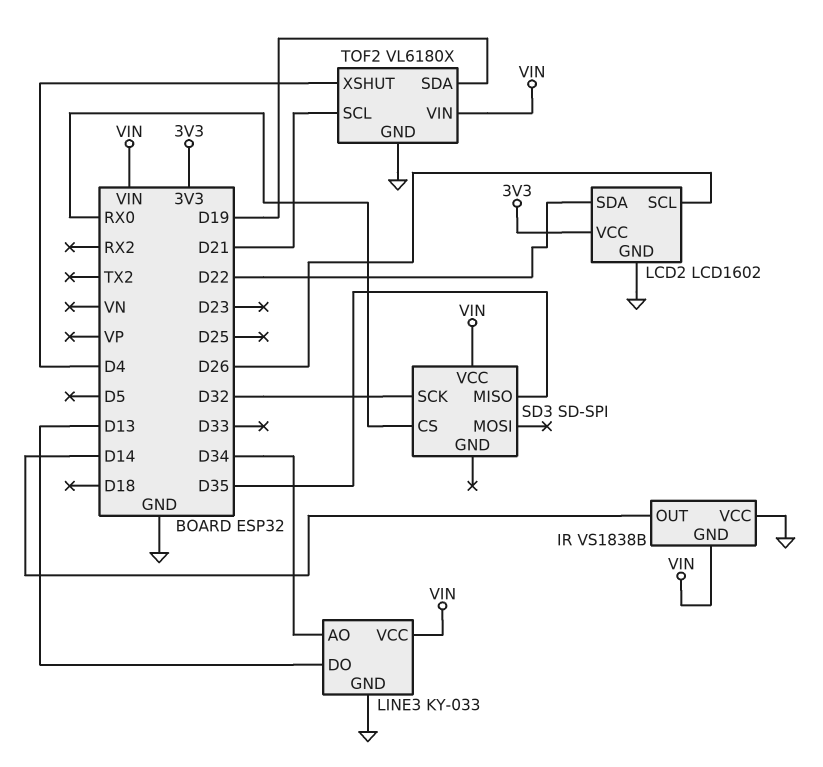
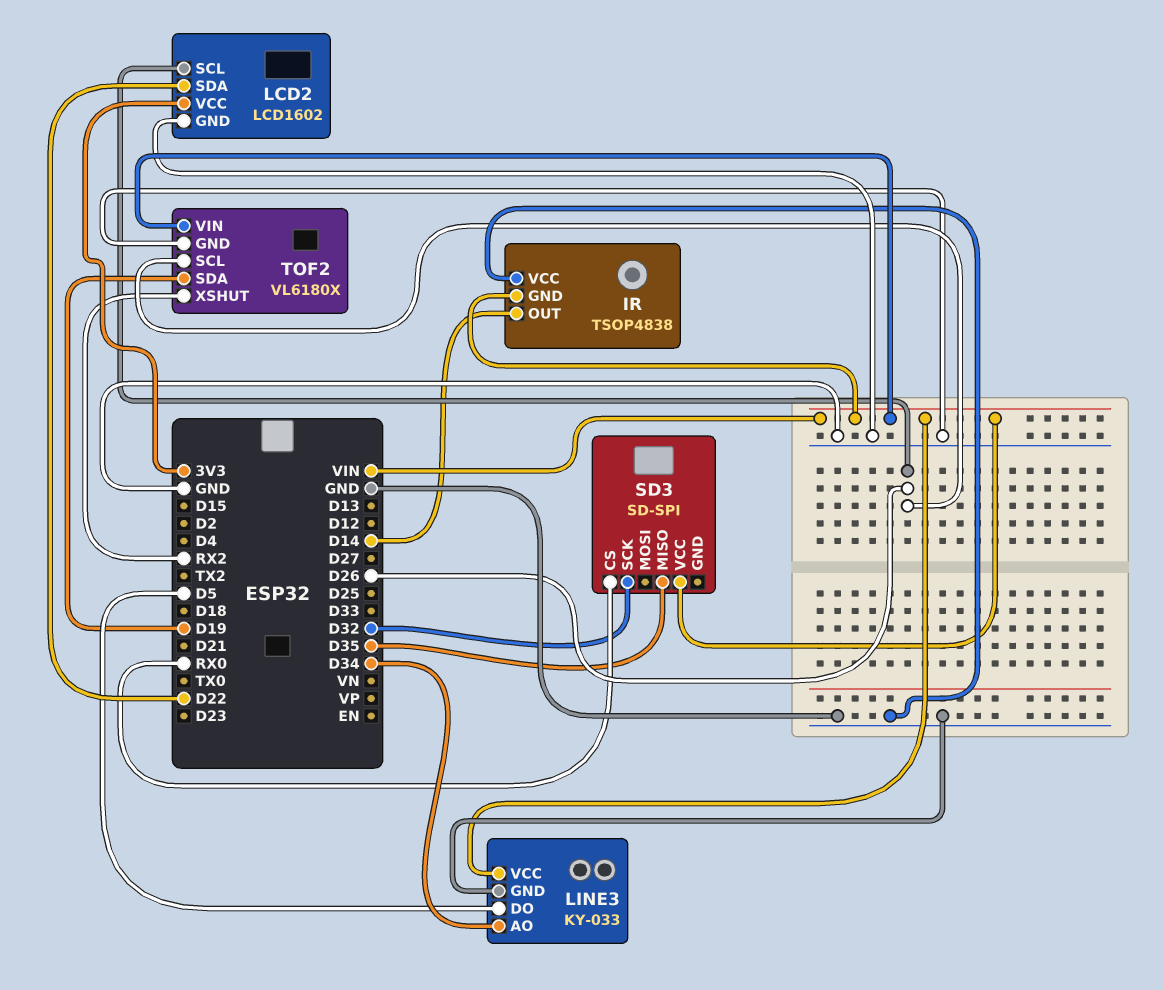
IR: VS1838B -> TSOP4838
LINE3 pin DO: D13 -> D5
TOF2 pin SCL: D21 -> D26
TOF2 pin XSHUT: D4 -> RX2

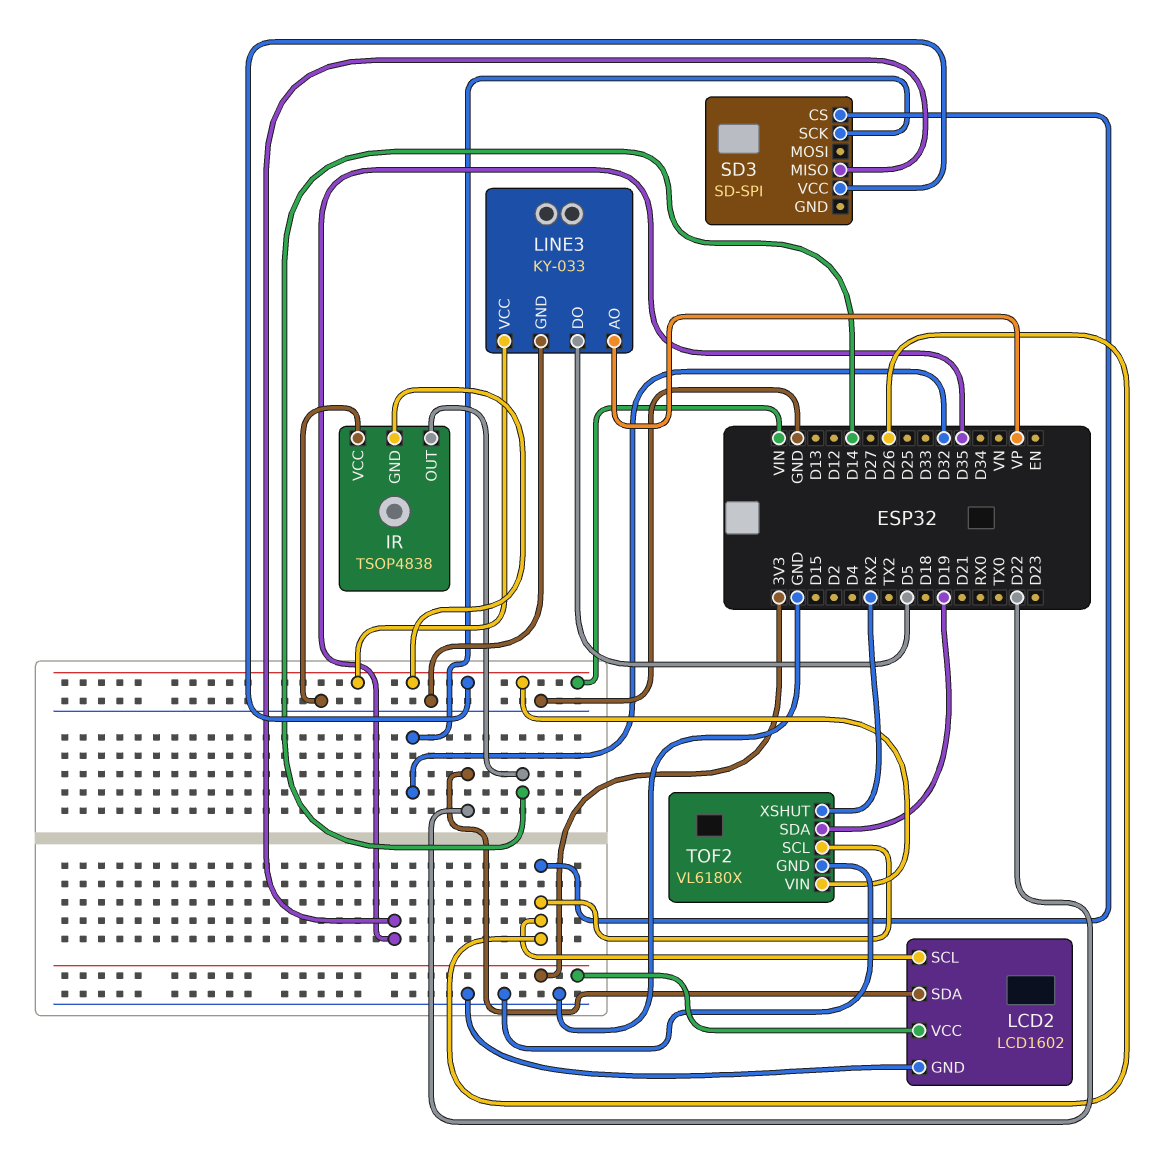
LINE3 pin AO: D34 -> VP
SD3 pin CS: RX0 -> D26

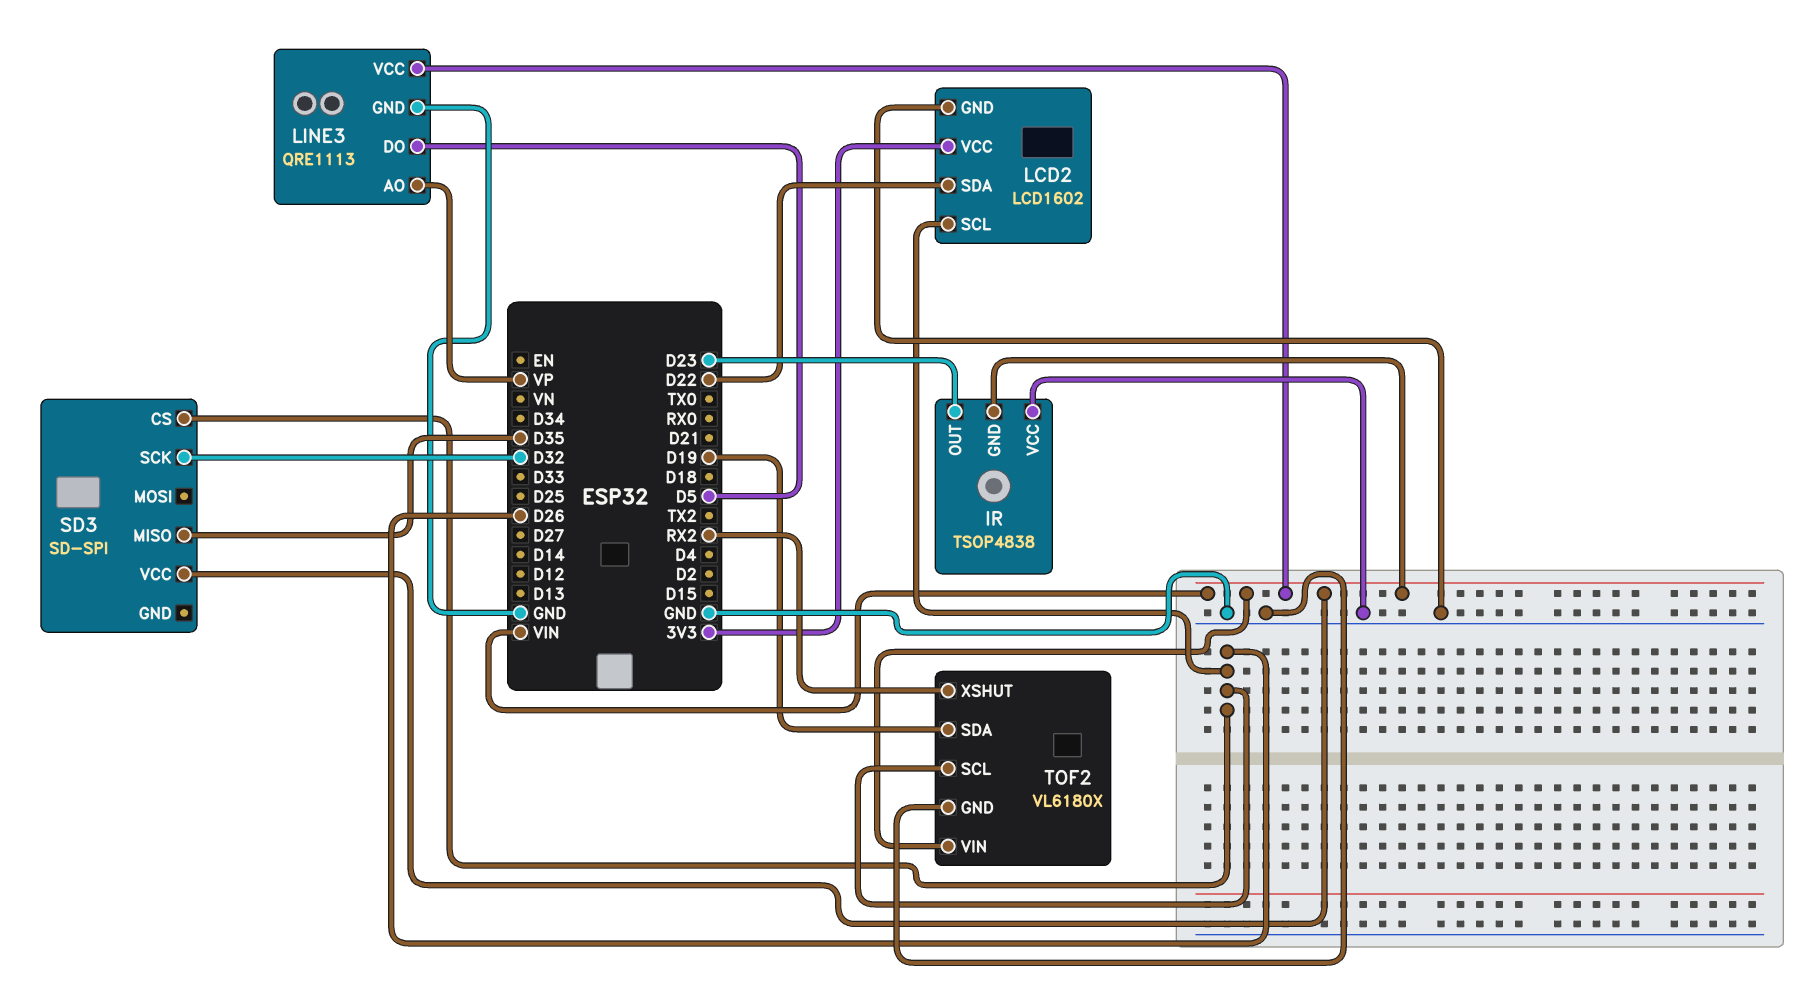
IR pin OUT: D14 -> D23
LINE3: KY-033 -> QRE1113

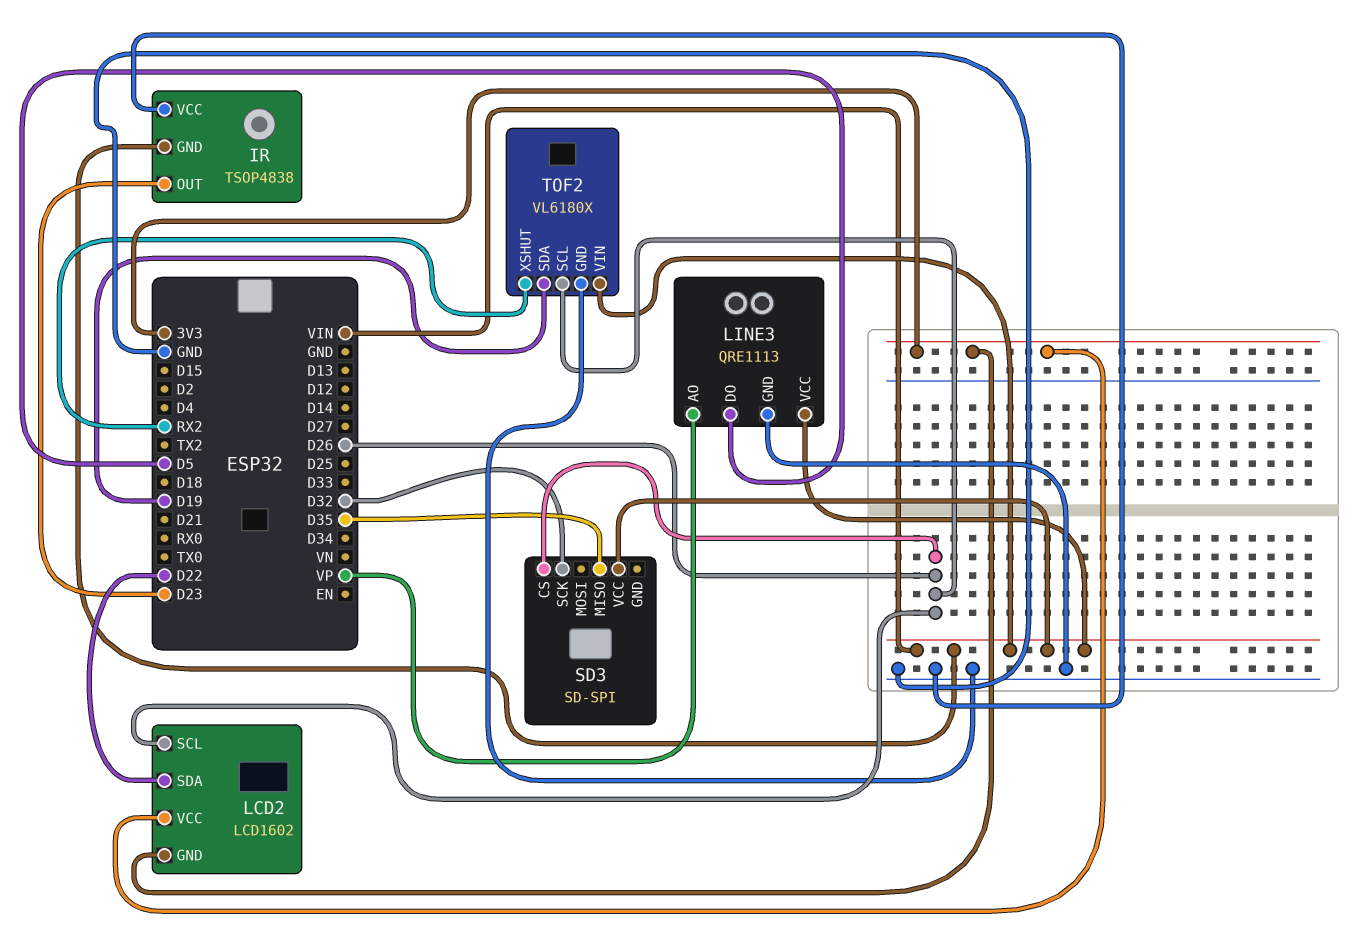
LCD2 pin GND: GND -> 3V3

